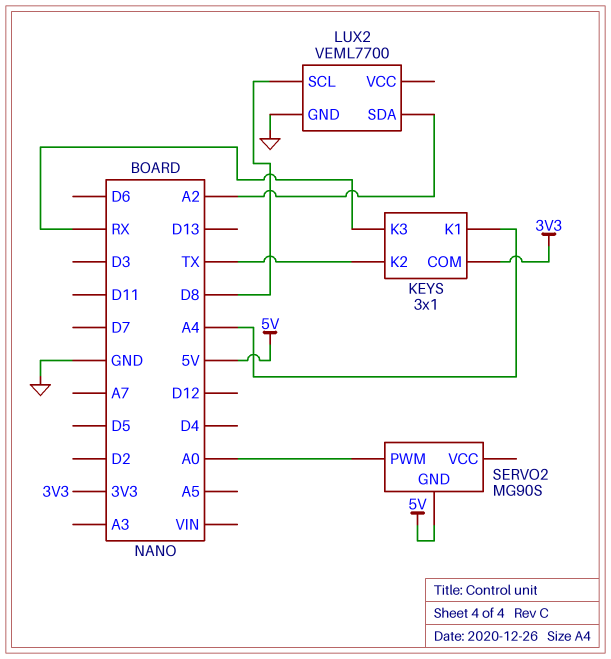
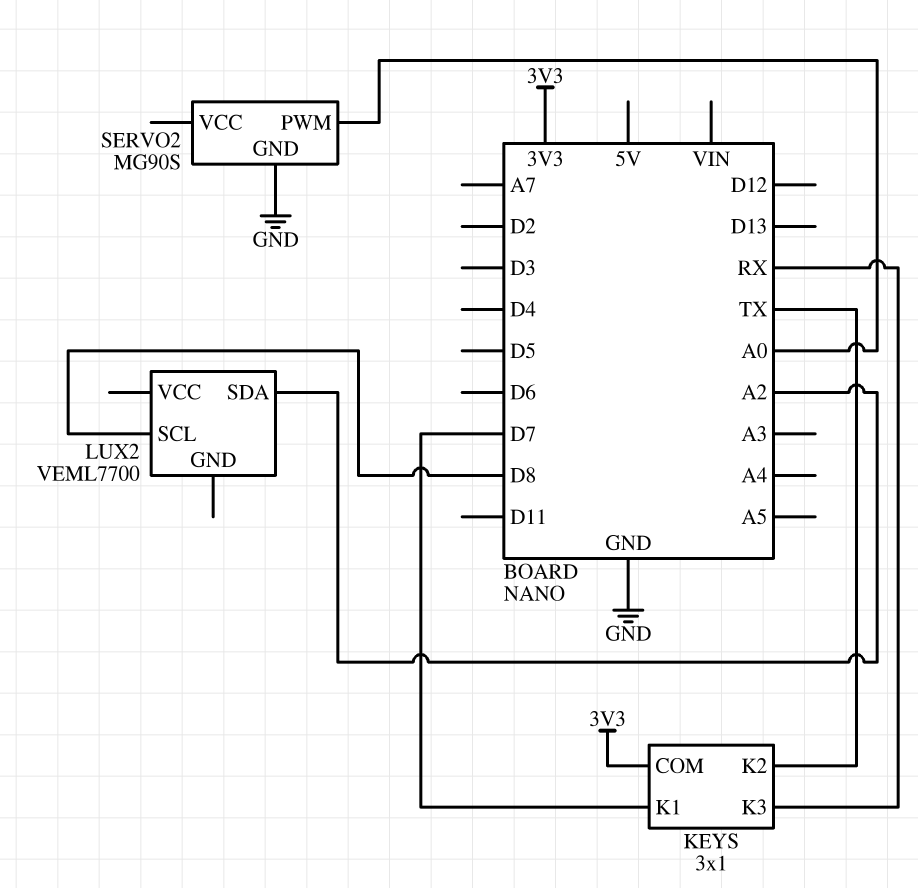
KEYS pin K1: A4 -> D7
LUX2 pin GND: GND -> none
SERVO2 pin GND: 5V -> GND

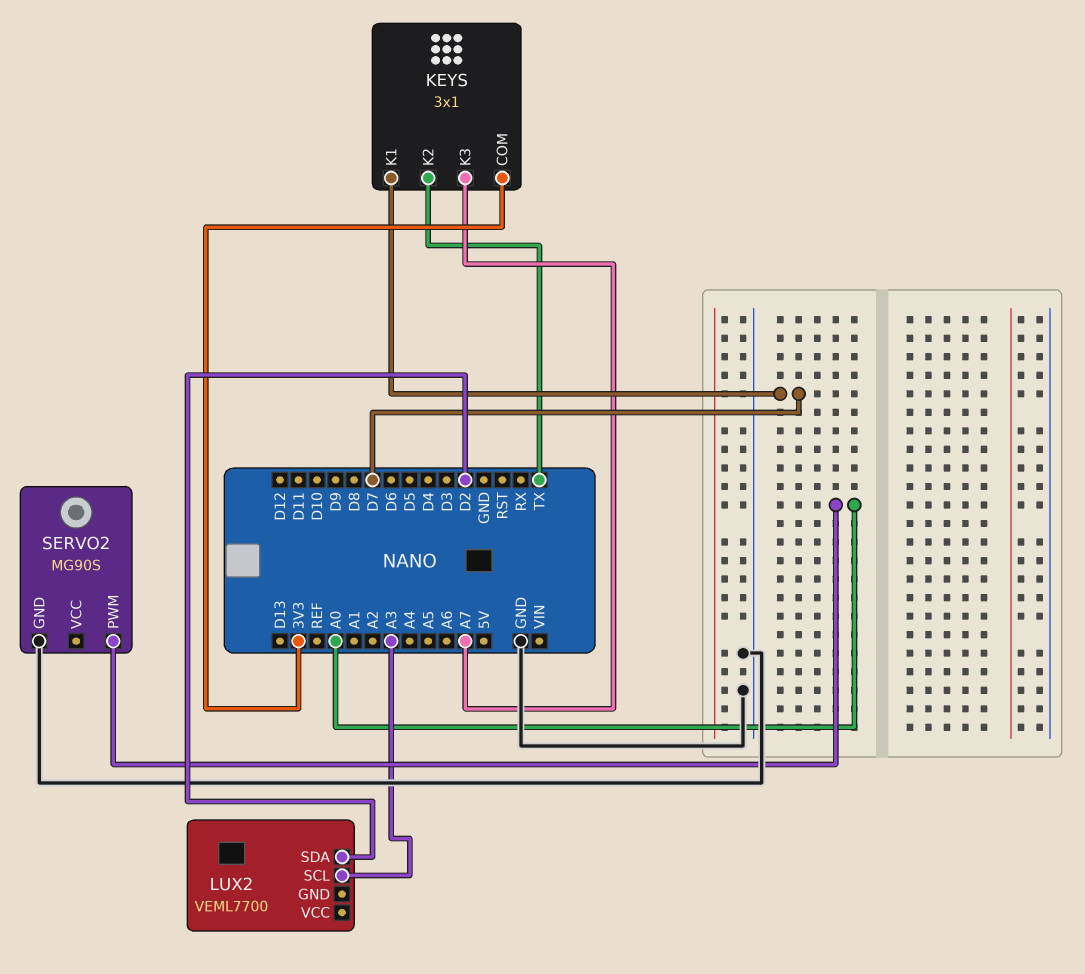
KEYS pin K3: RX -> A7
LUX2 pin SCL: D8 -> A3
LUX2 pin SDA: A2 -> D2

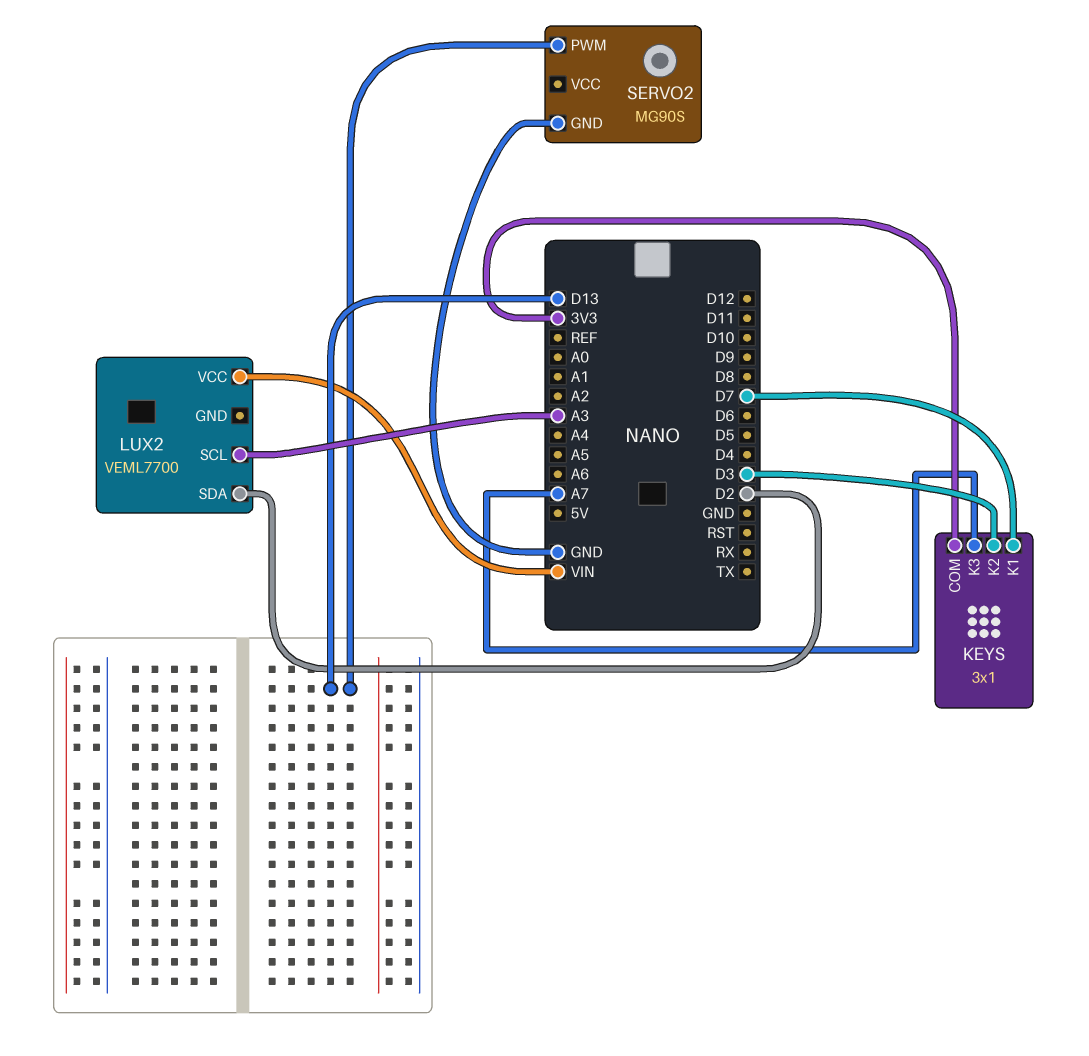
KEYS pin K2: TX -> D3
LUX2 pin VCC: none -> VIN
SERVO2 pin PWM: A0 -> D13

